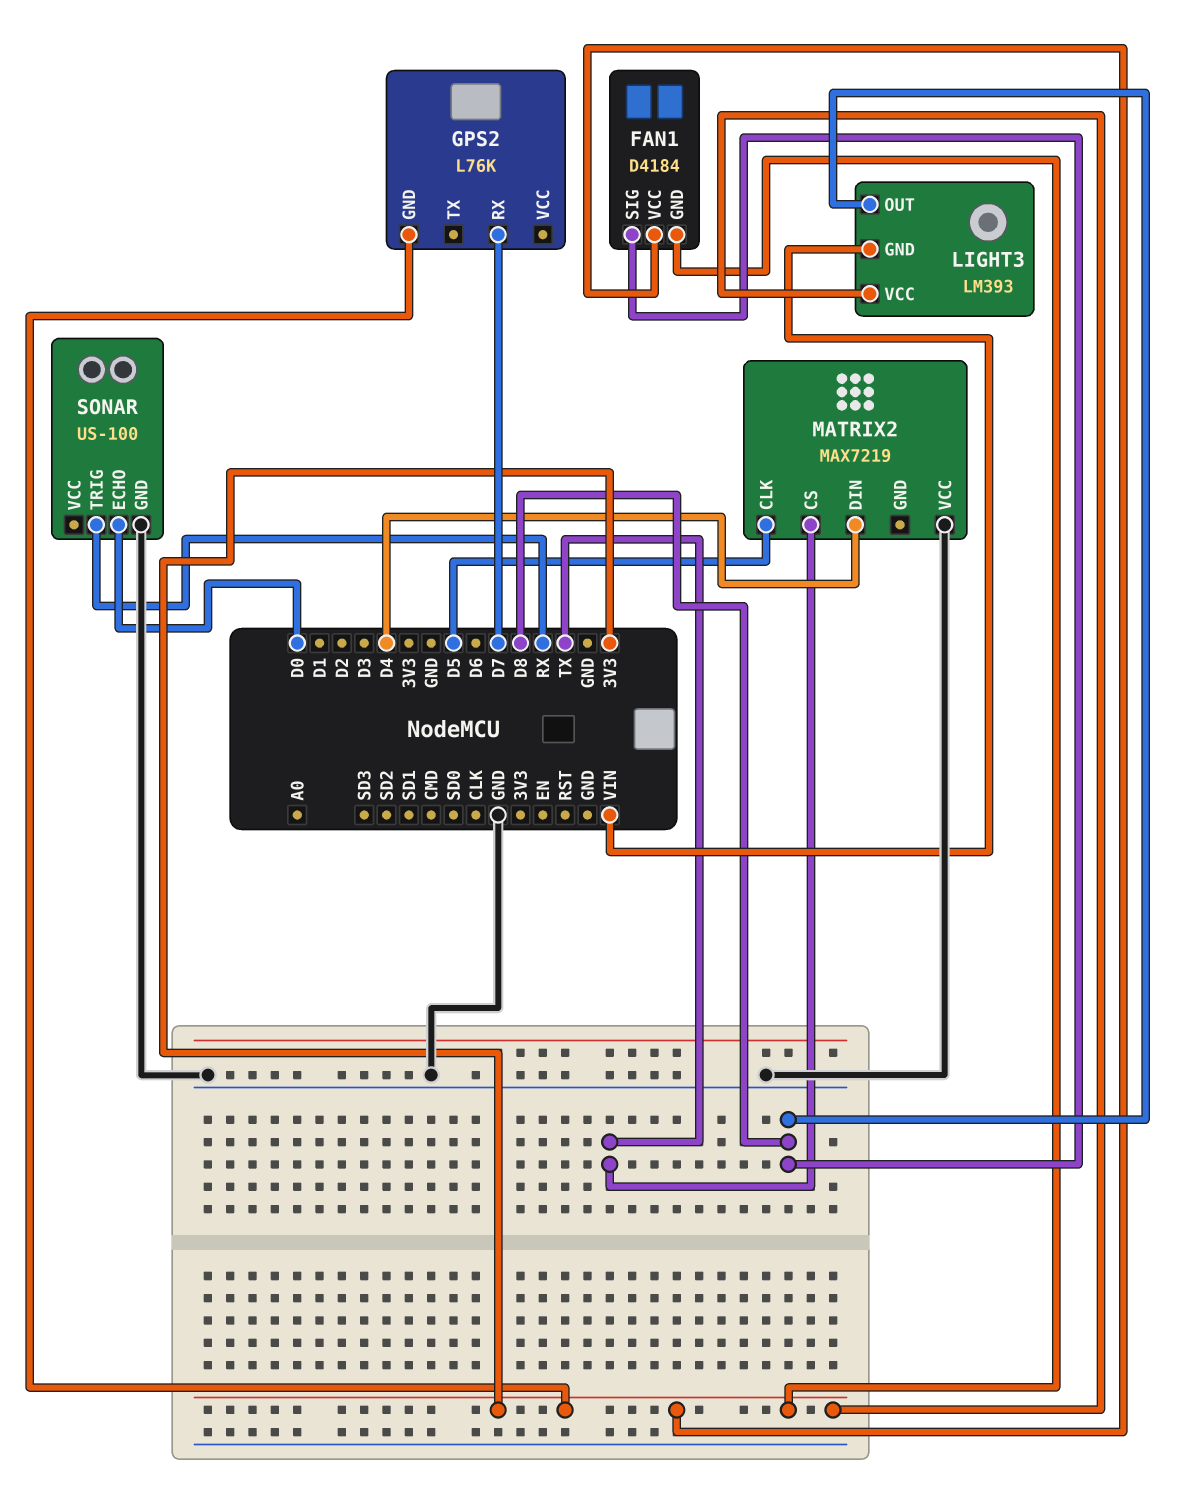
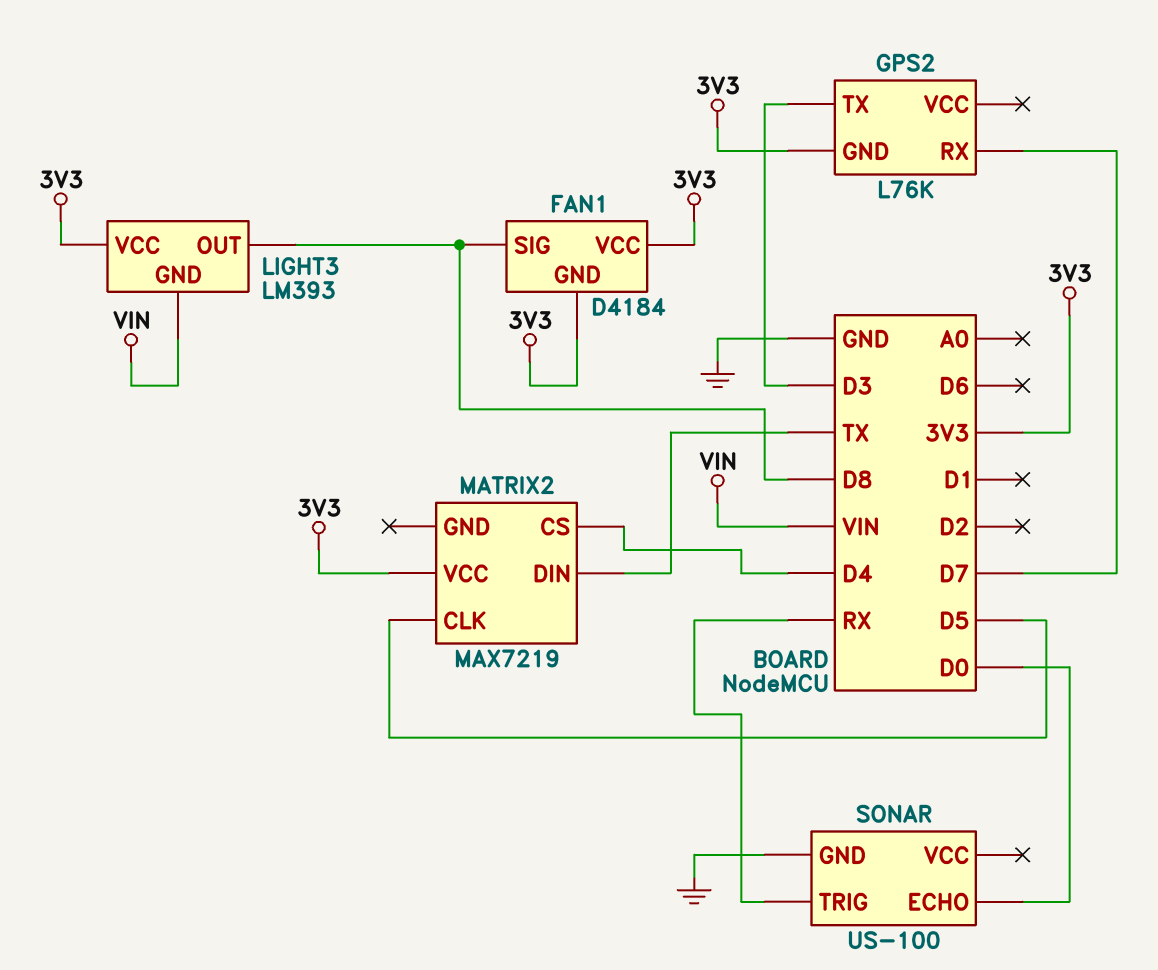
GPS2 pin TX: none -> D3
MATRIX2 pin CS: TX -> D4
MATRIX2 pin DIN: D4 -> TX
MATRIX2 pin VCC: GND -> 3V3

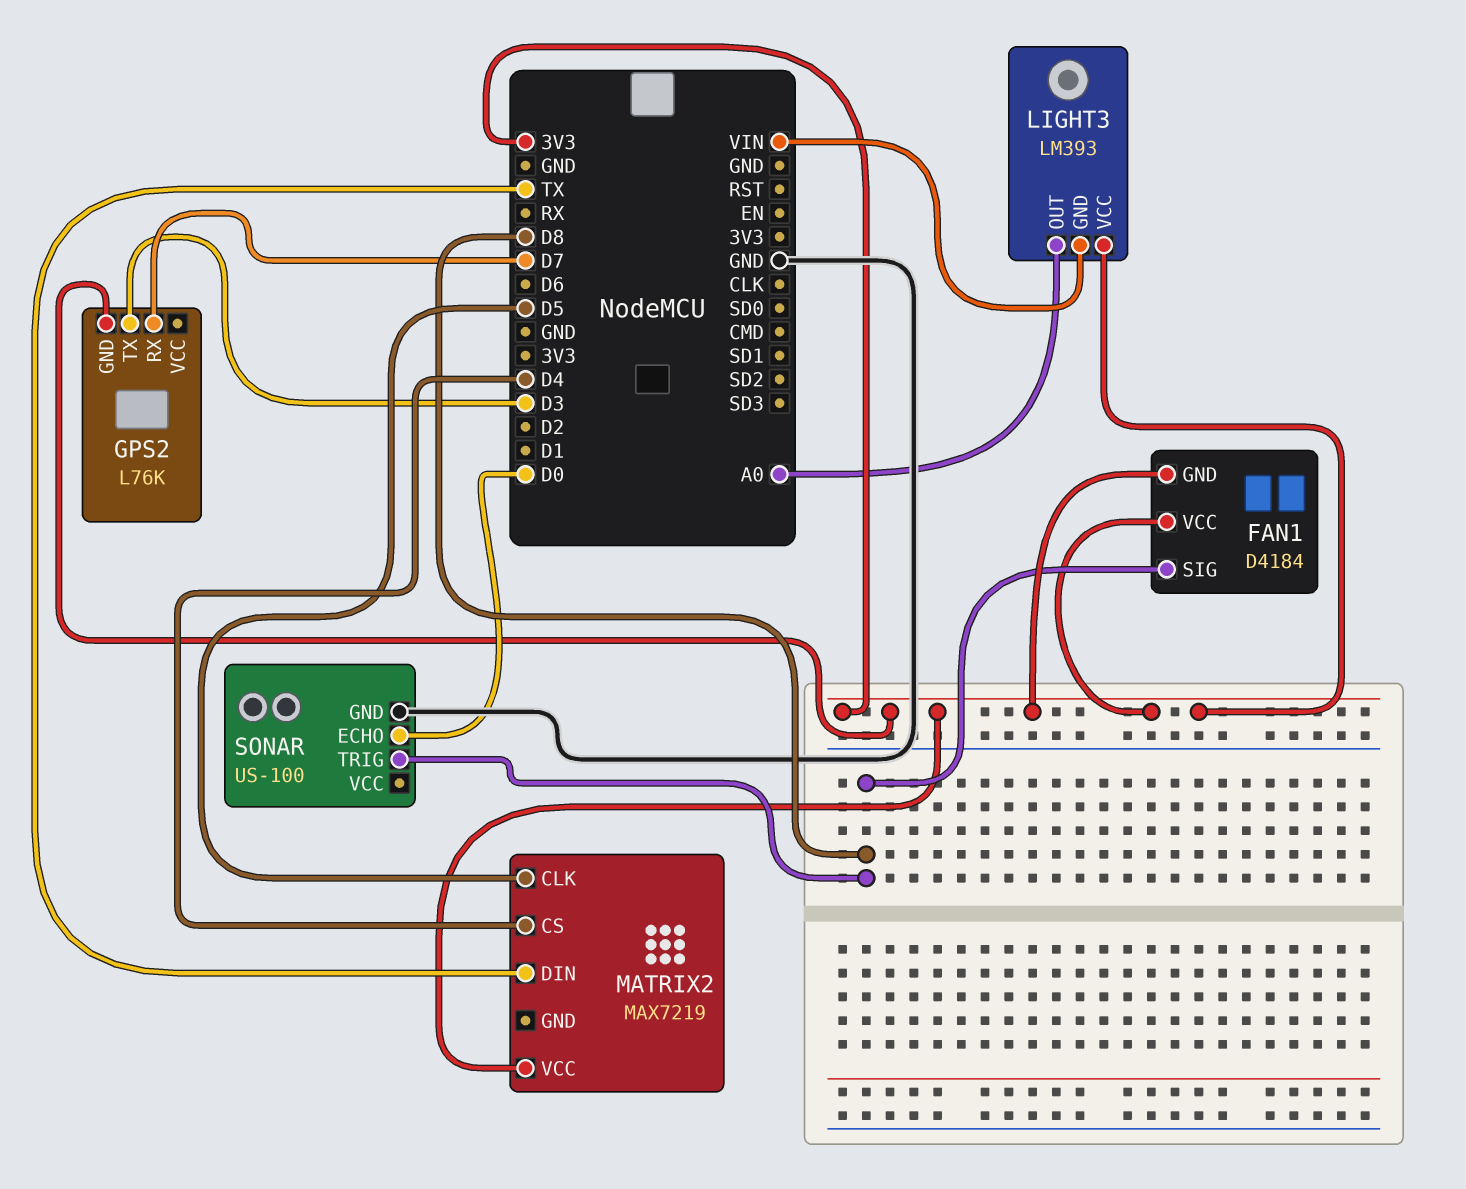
LIGHT3 pin OUT: D8 -> A0
SONAR pin TRIG: RX -> D8

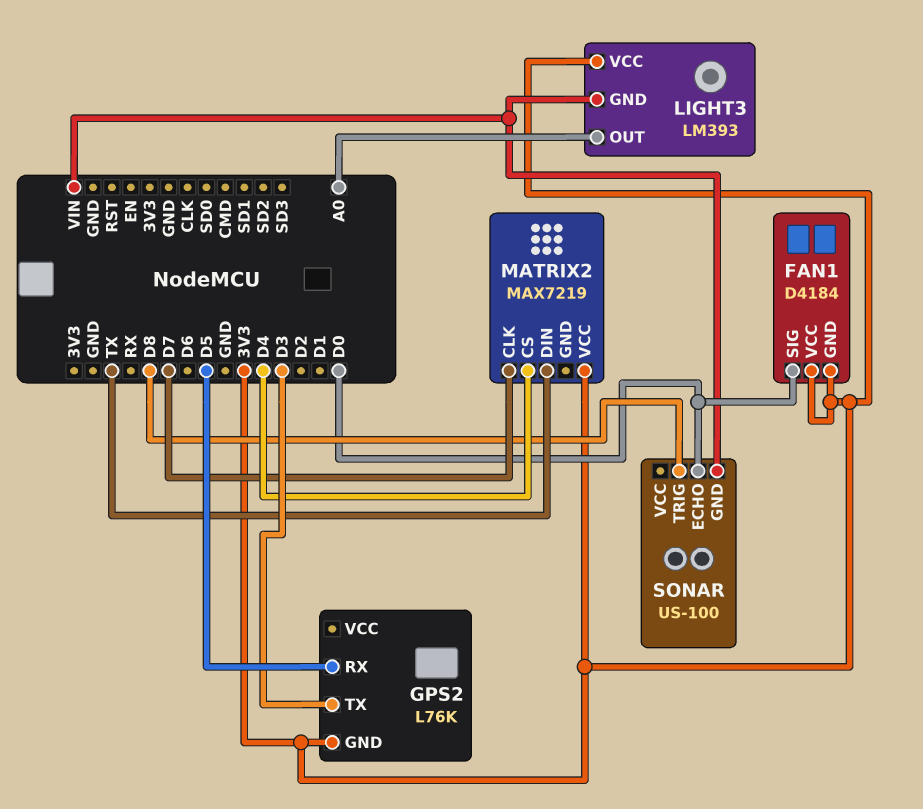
FAN1 pin SIG: D8 -> D0
GPS2 pin RX: D7 -> D5
MATRIX2 pin CLK: D5 -> D7
SONAR pin GND: GND -> VIN

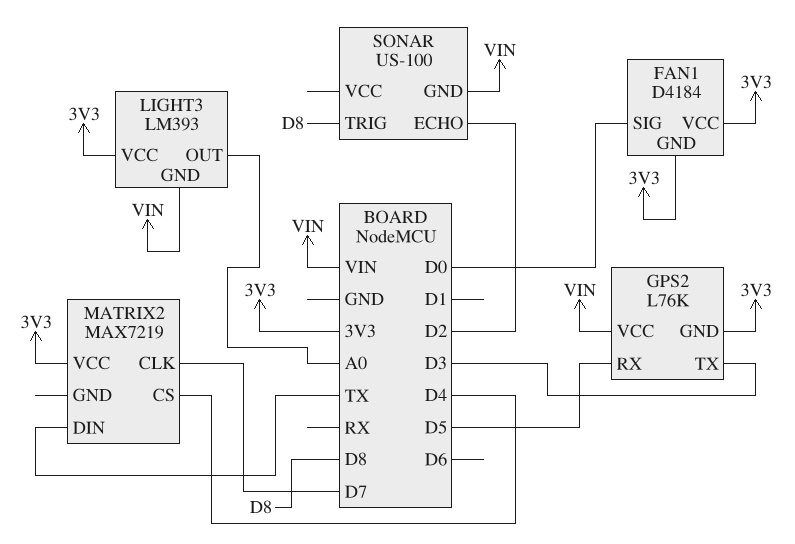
GPS2 pin VCC: none -> VIN
SONAR pin ECHO: D0 -> D2

